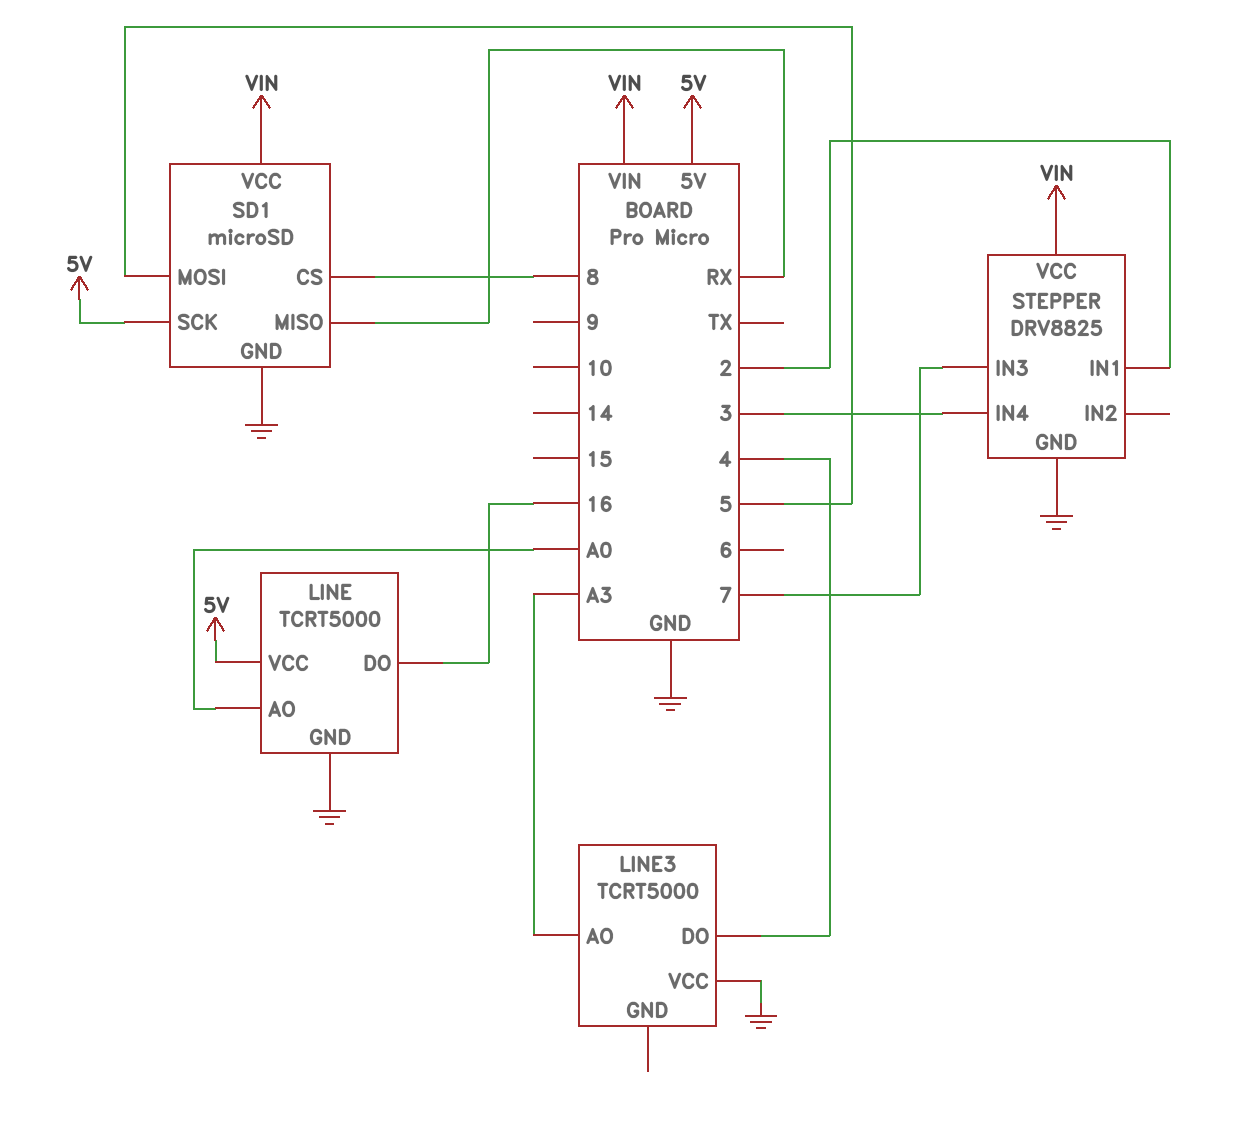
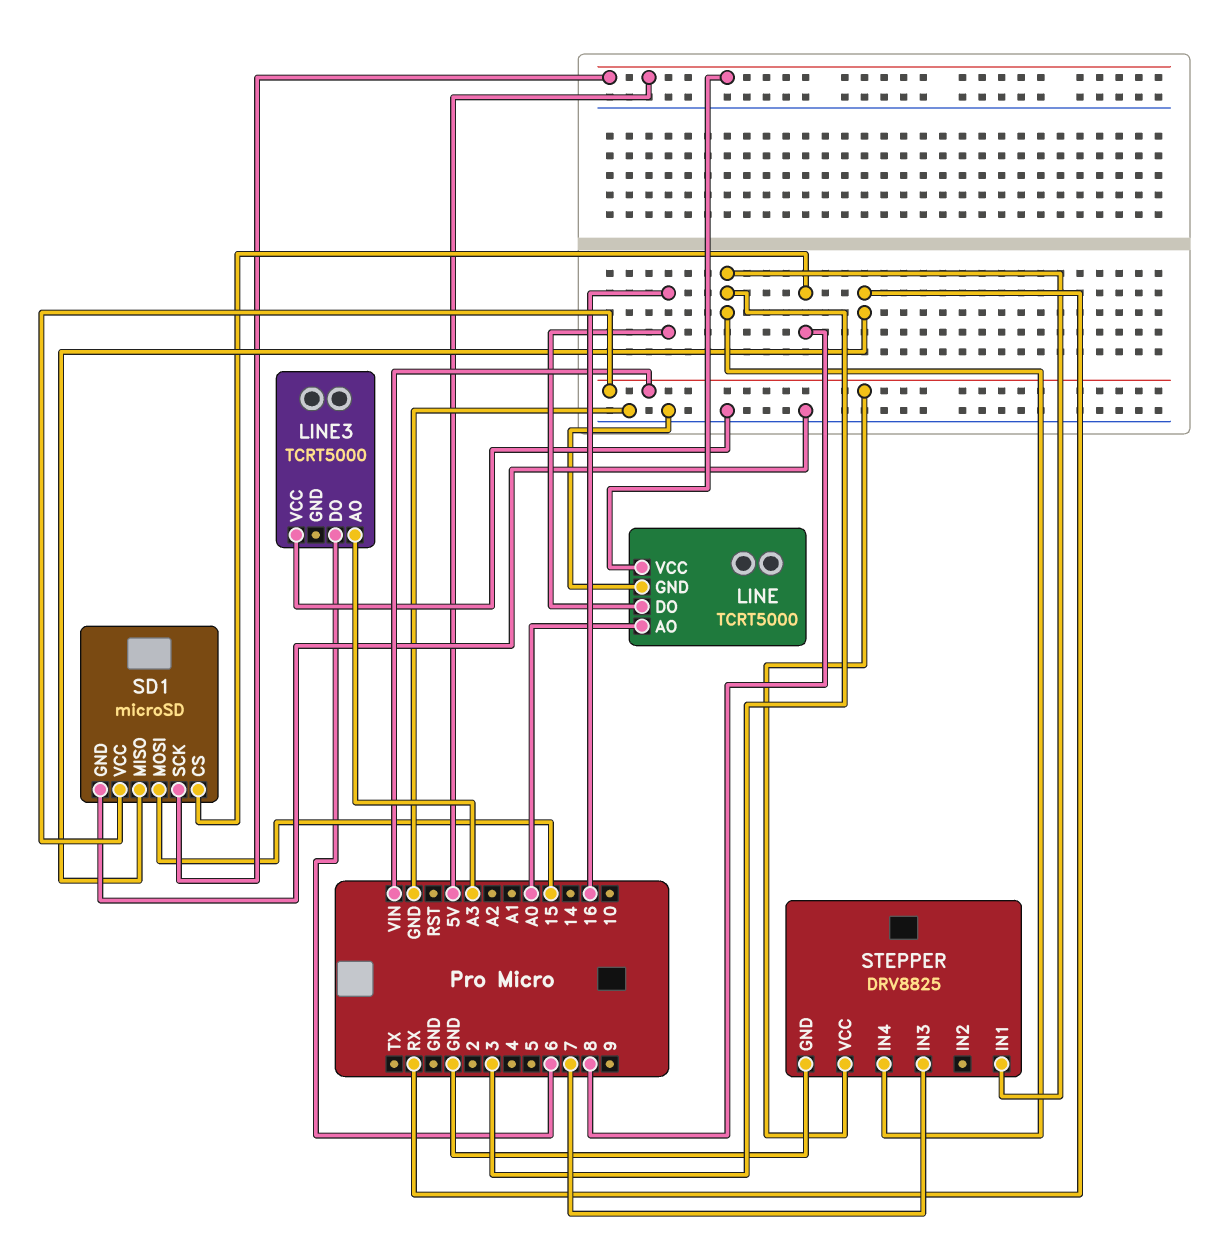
LINE3 pin DO: 4 -> 6
SD1 pin MOSI: 5 -> 15
STEPPER pin IN1: 2 -> 3

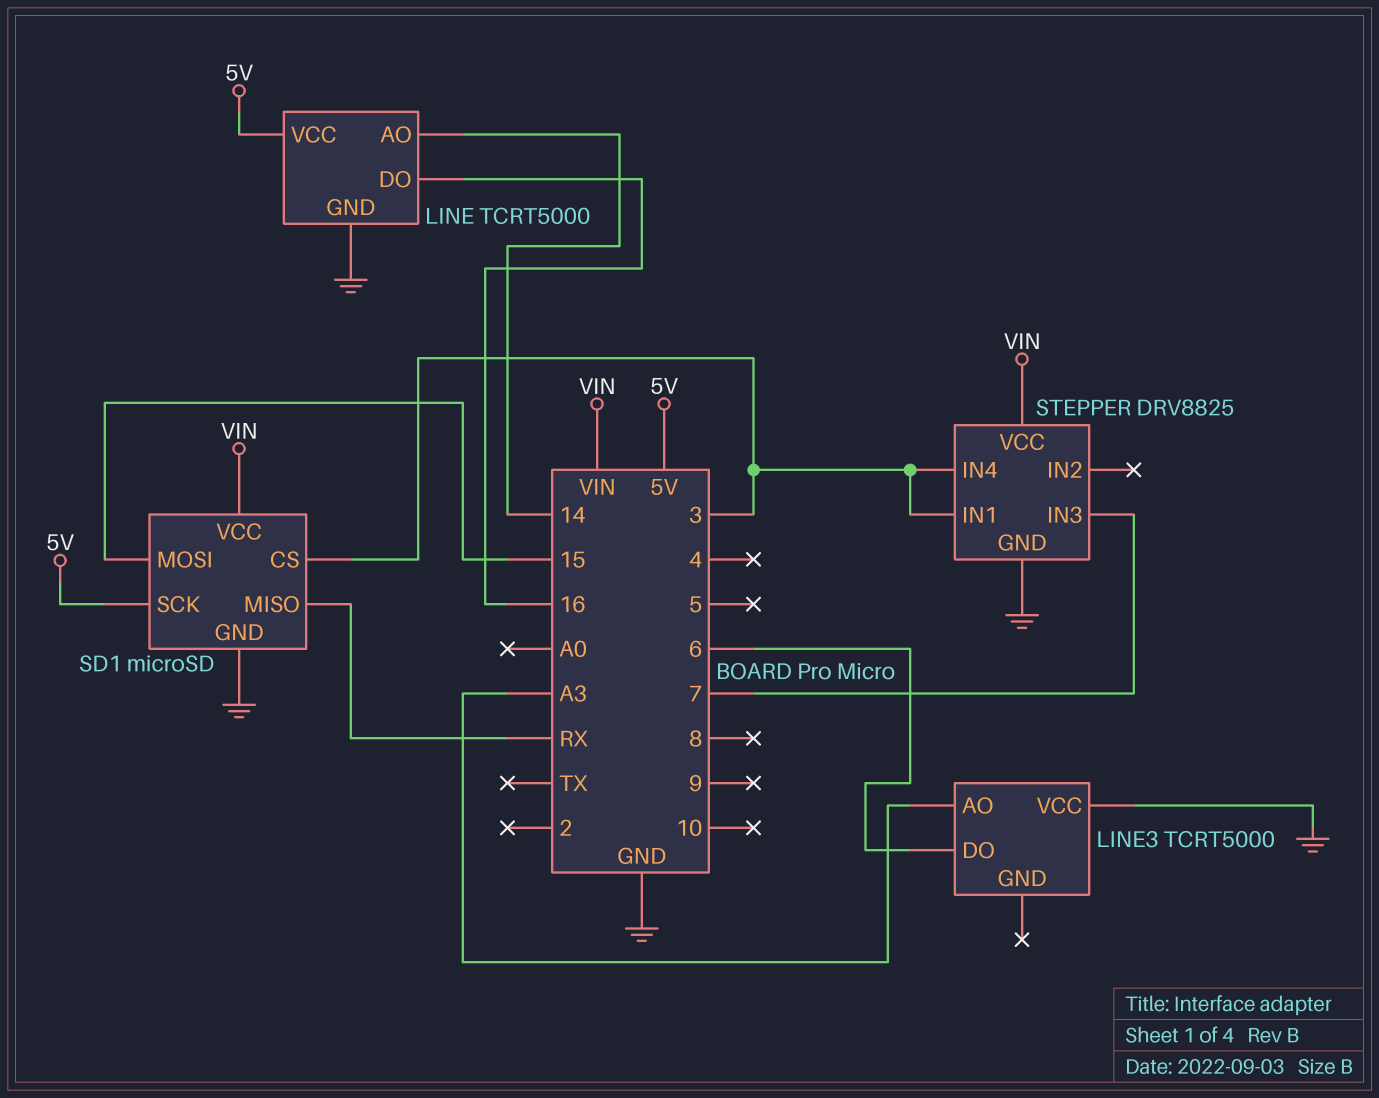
LINE pin AO: A0 -> 14
SD1 pin CS: 8 -> 3

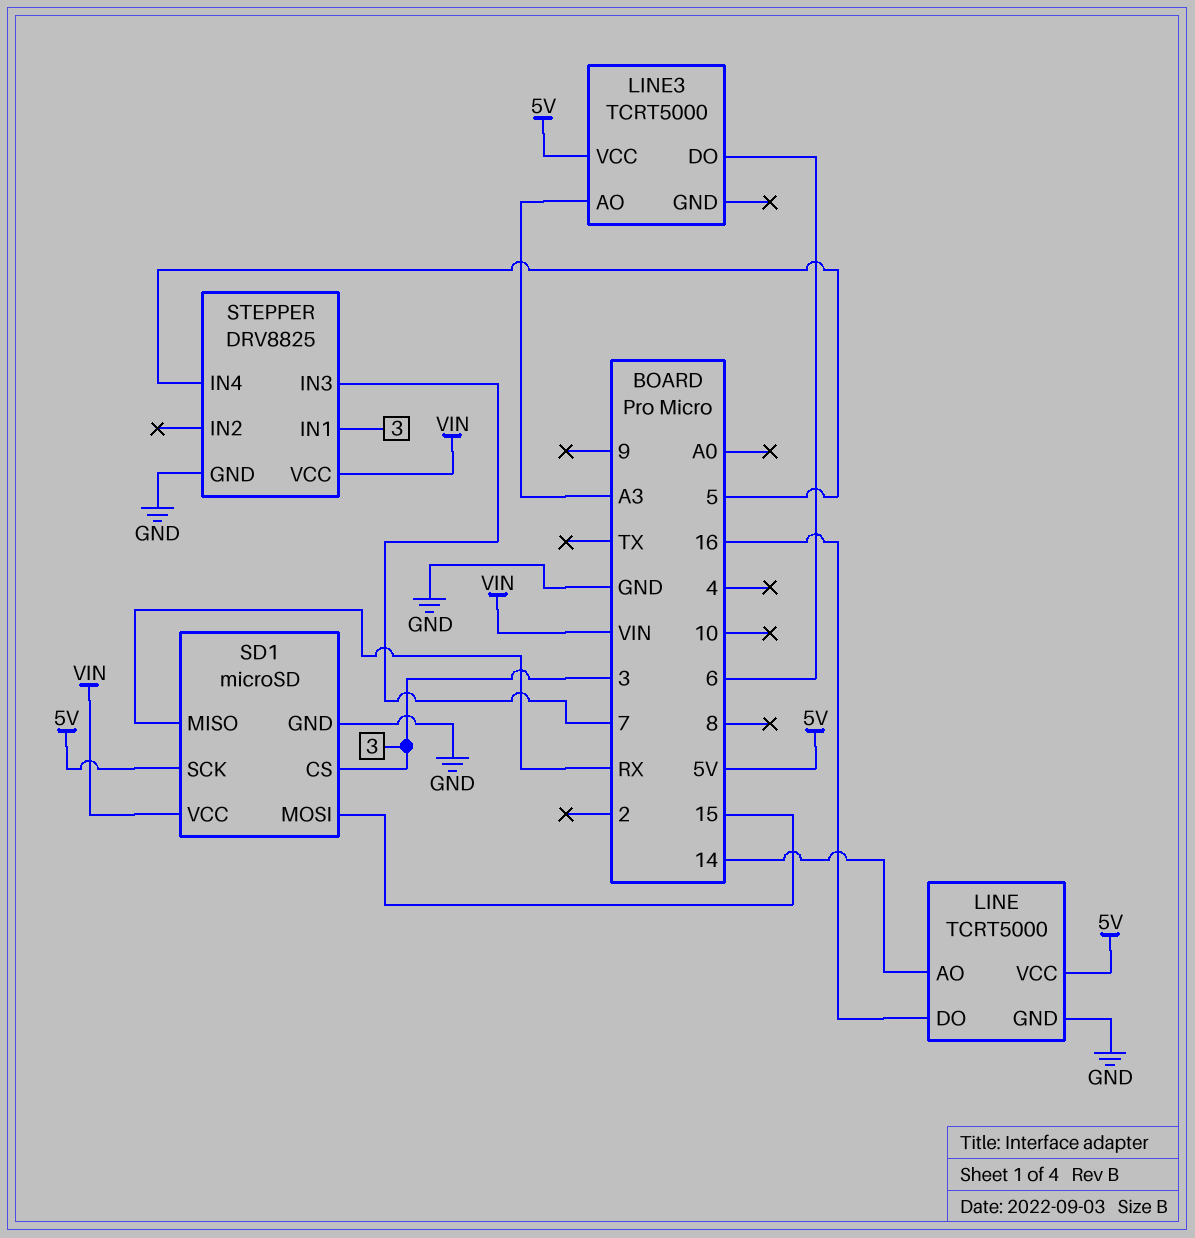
LINE3 pin VCC: GND -> 5V
STEPPER pin IN4: 3 -> 5

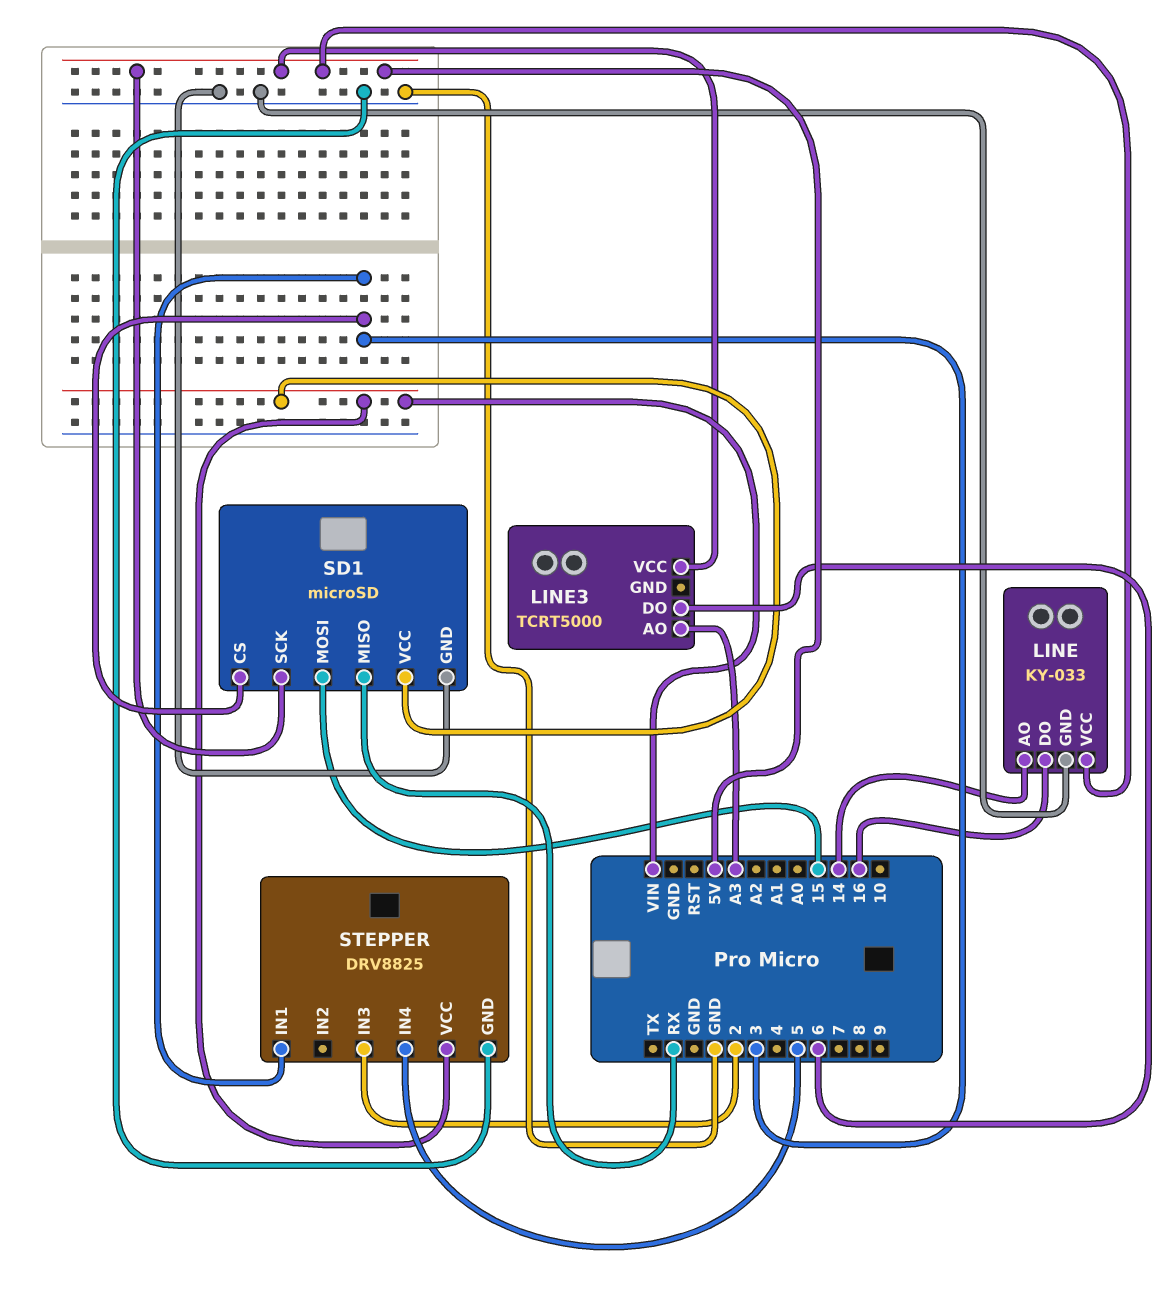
LINE: TCRT5000 -> KY-033
STEPPER pin IN3: 7 -> 2

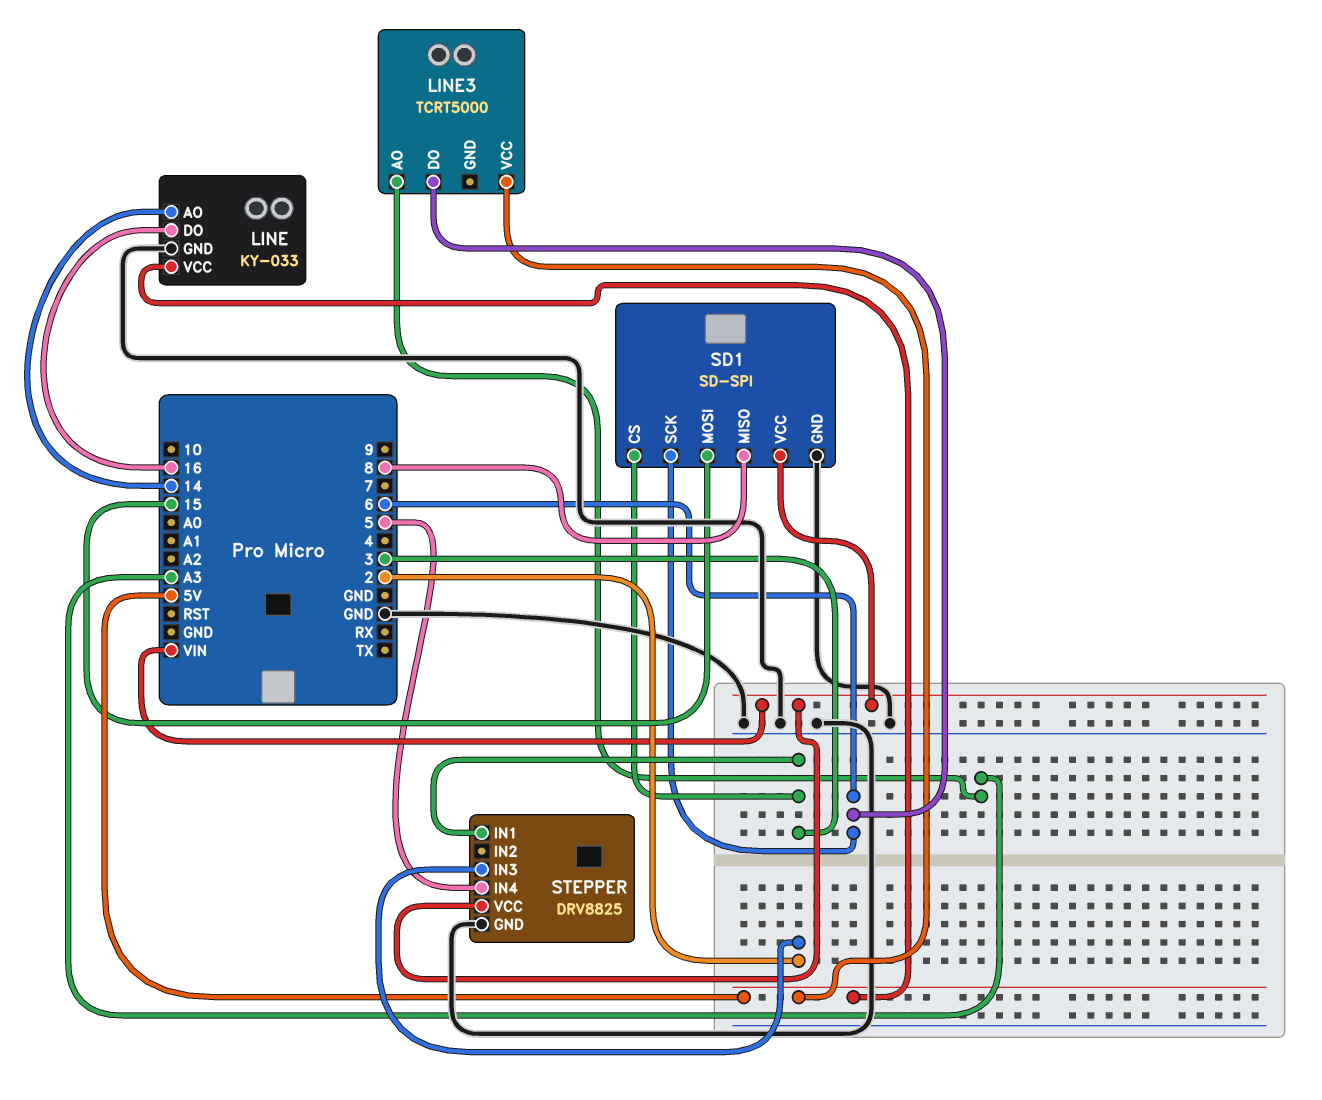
SD1: microSD -> SD-SPI
SD1 pin MISO: RX -> 8
SD1 pin SCK: 5V -> 6

